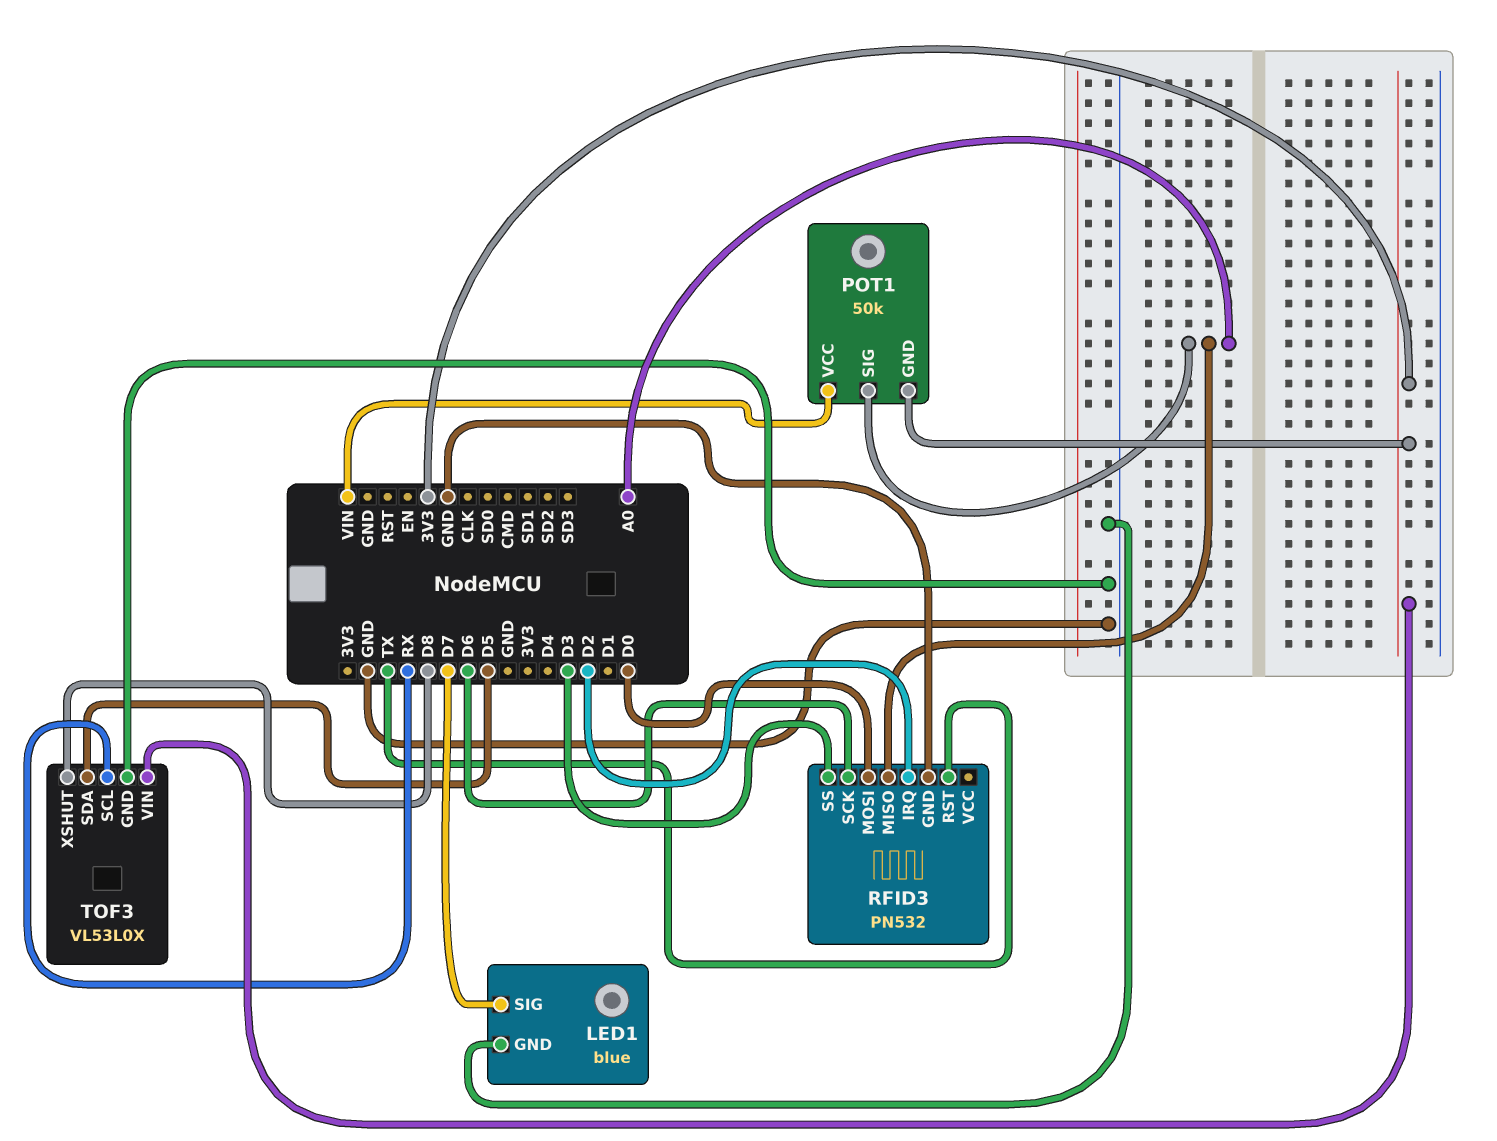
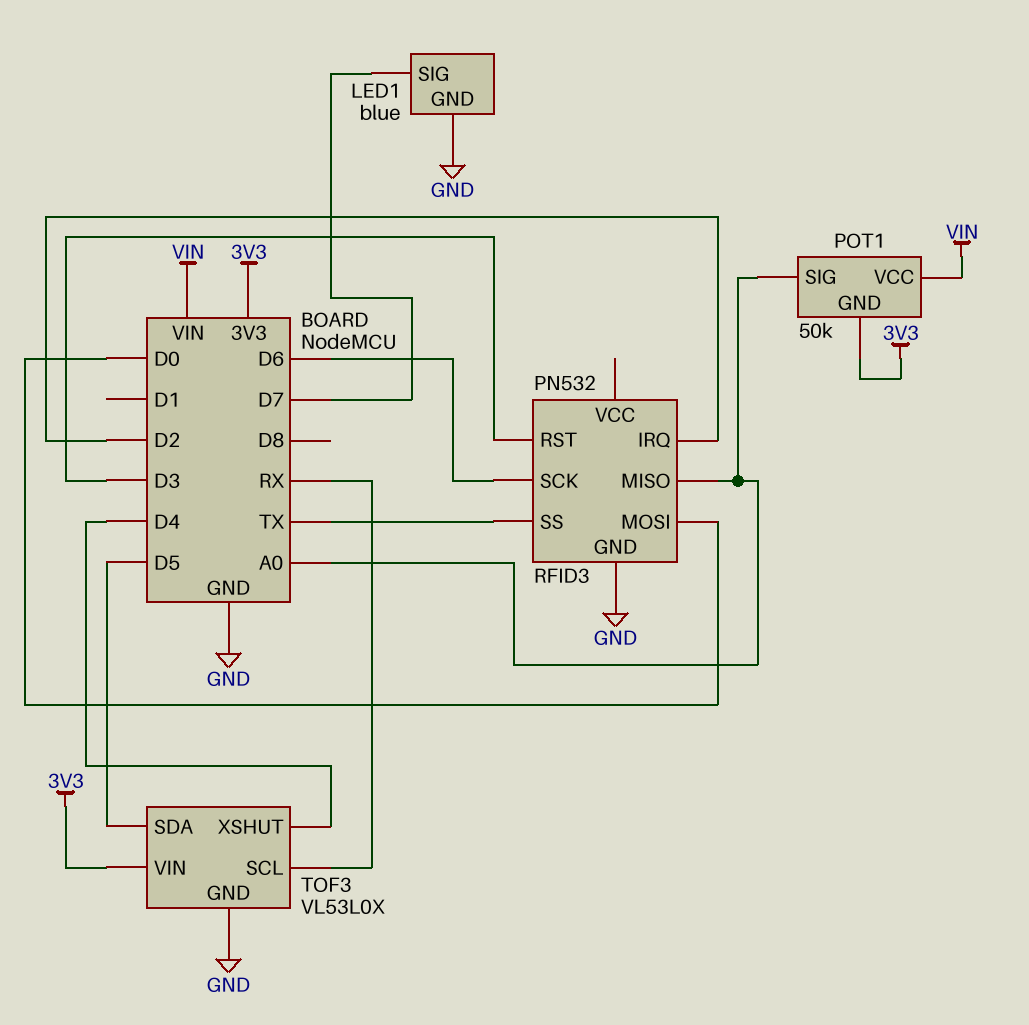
RFID3 pin RST: TX -> D3
RFID3 pin SS: D3 -> TX
TOF3 pin XSHUT: D8 -> D4

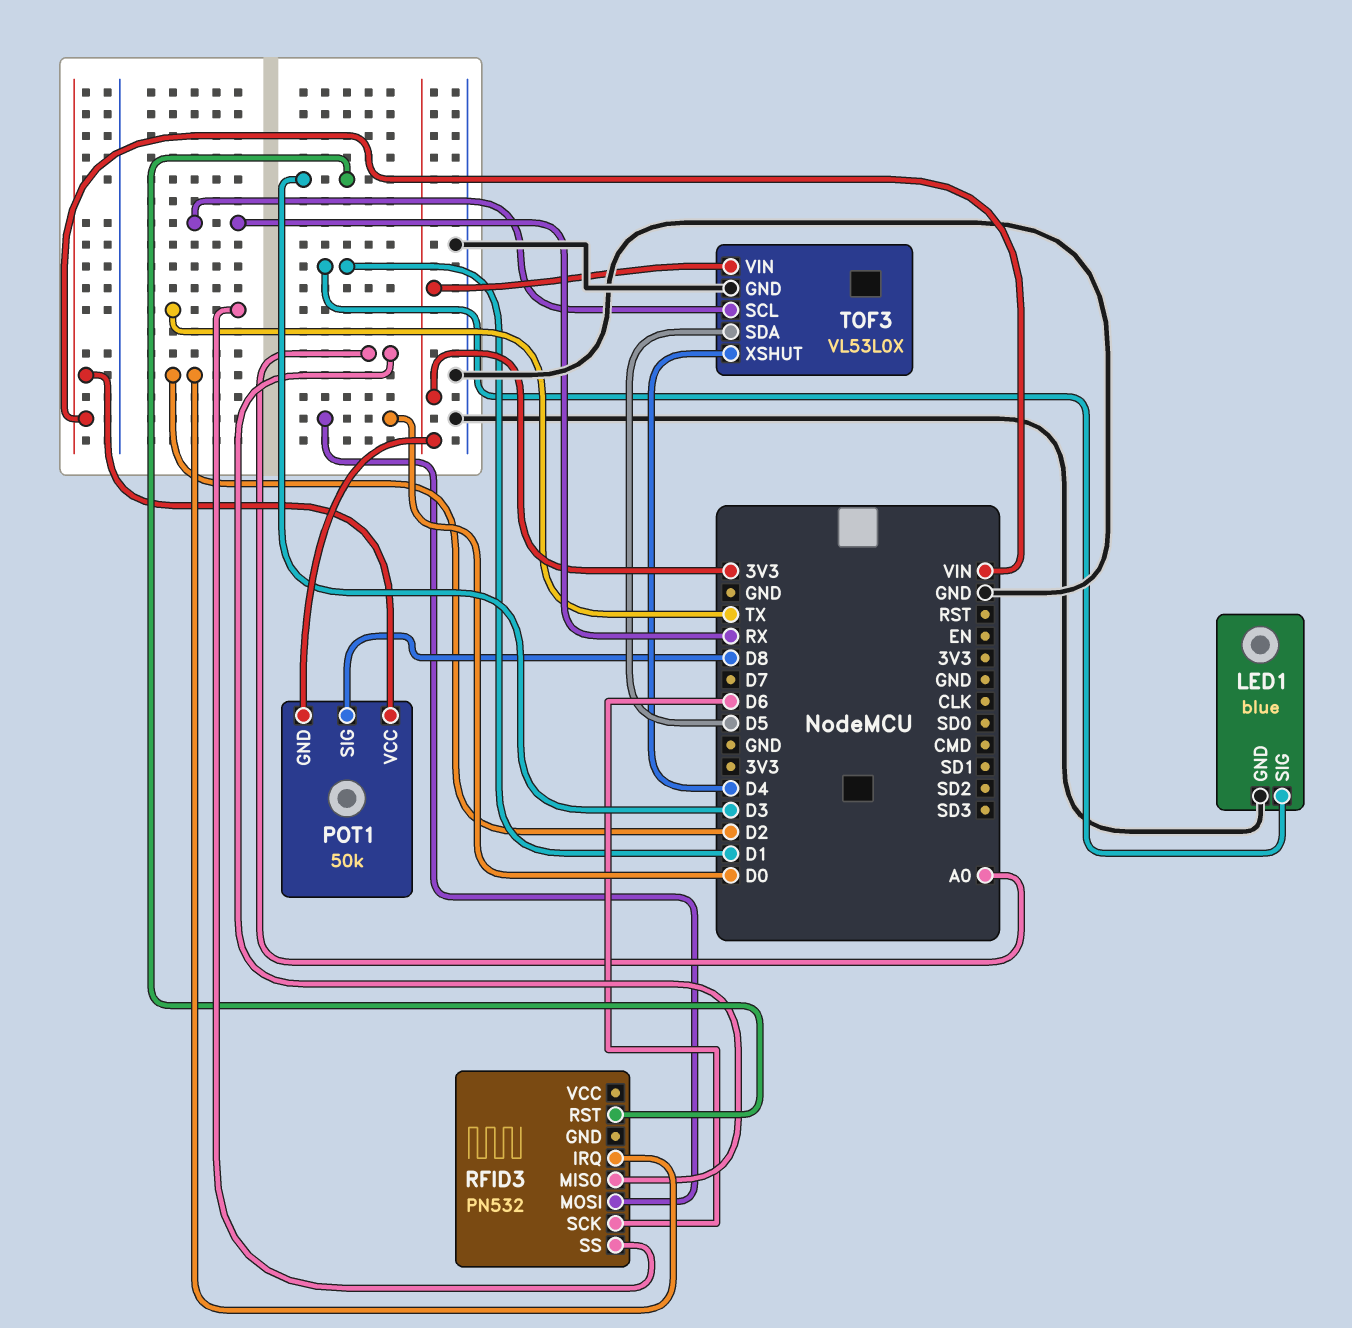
LED1 pin SIG: D7 -> D1
POT1 pin SIG: A0 -> D8
RFID3 pin GND: GND -> none

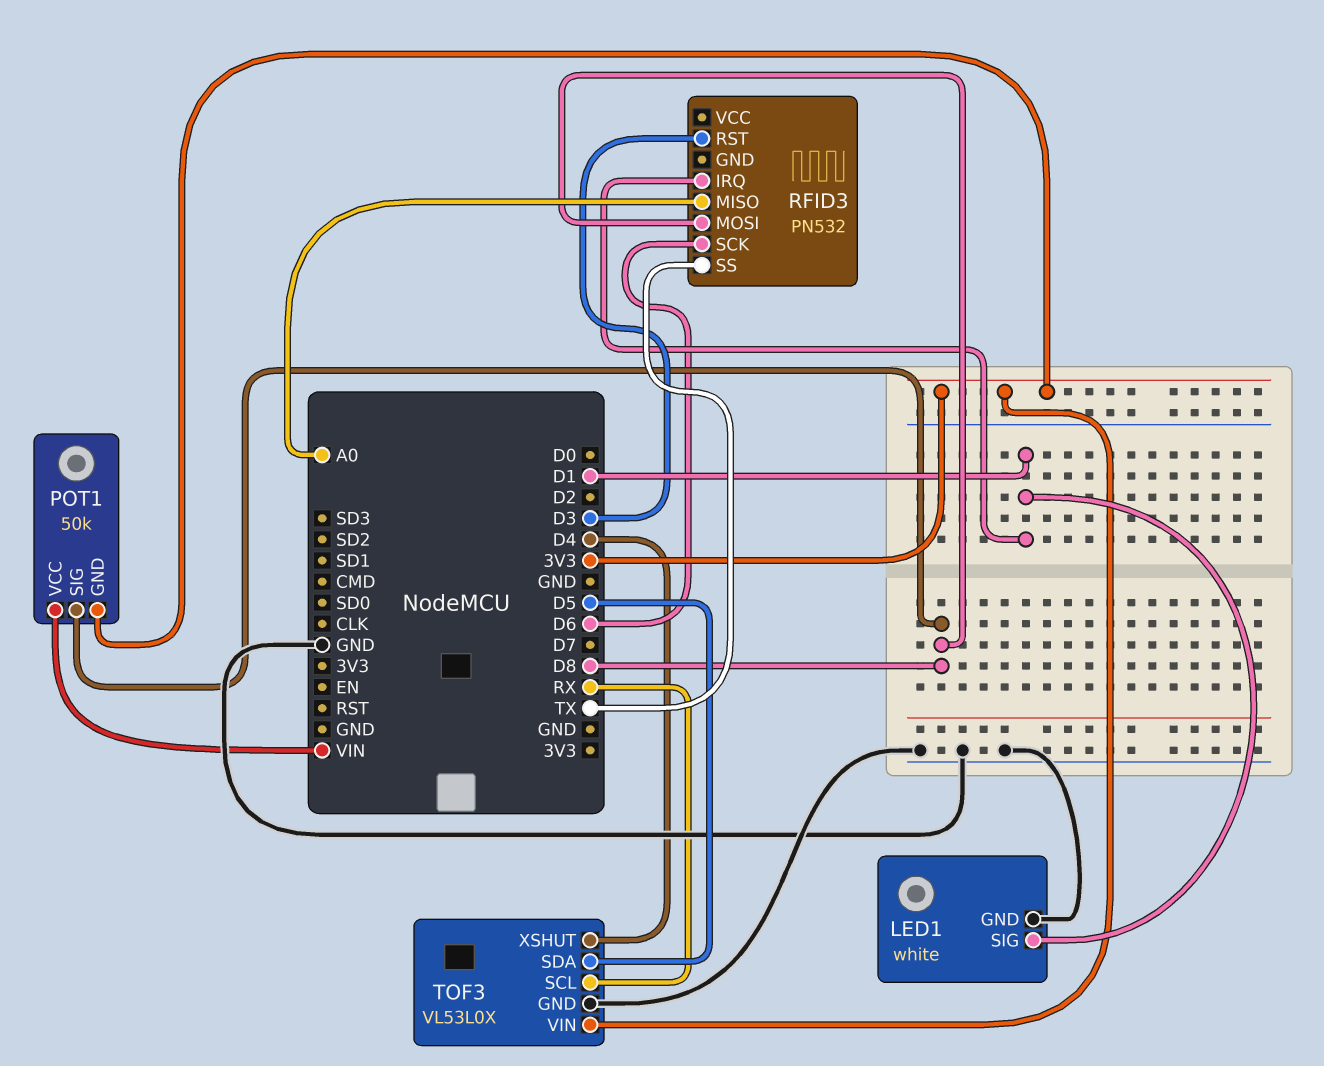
LED1: blue -> white
RFID3 pin IRQ: D2 -> D1
RFID3 pin MOSI: D0 -> D8

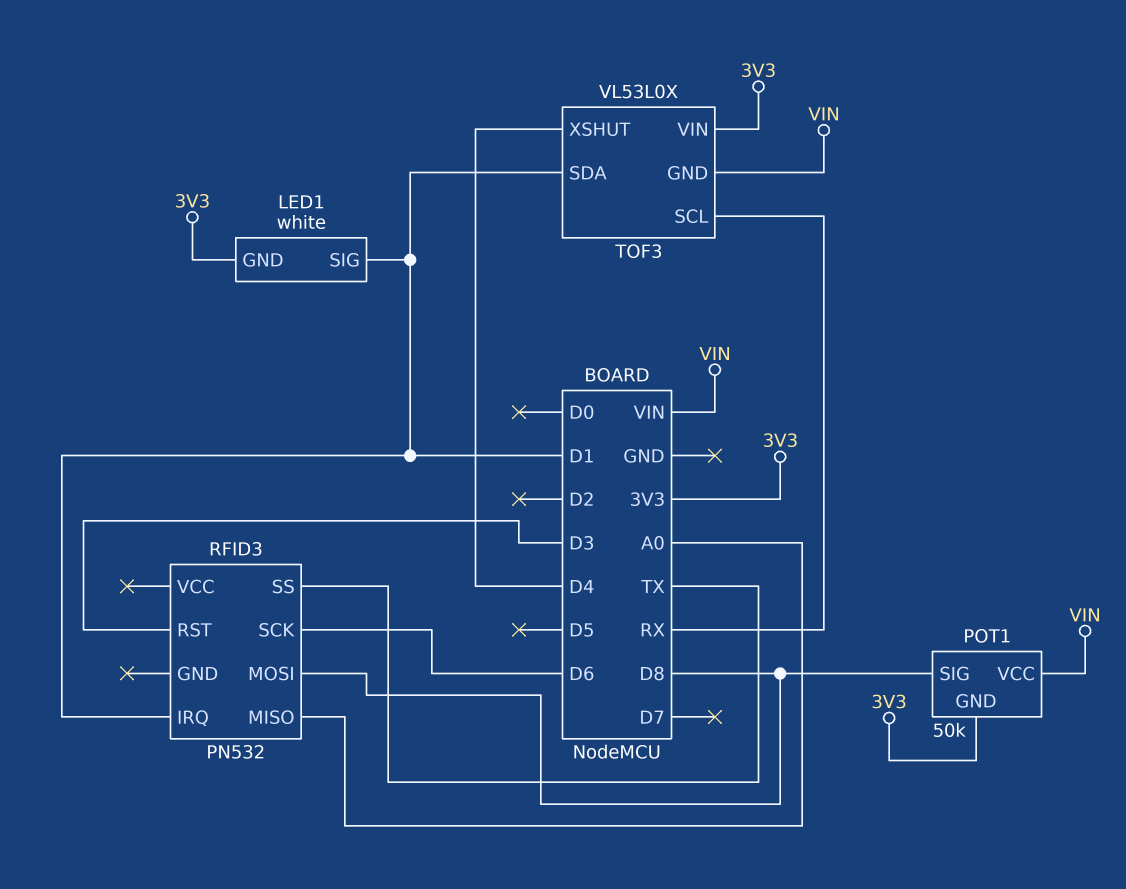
LED1 pin GND: GND -> 3V3
TOF3 pin GND: GND -> VIN
TOF3 pin SDA: D5 -> D1

